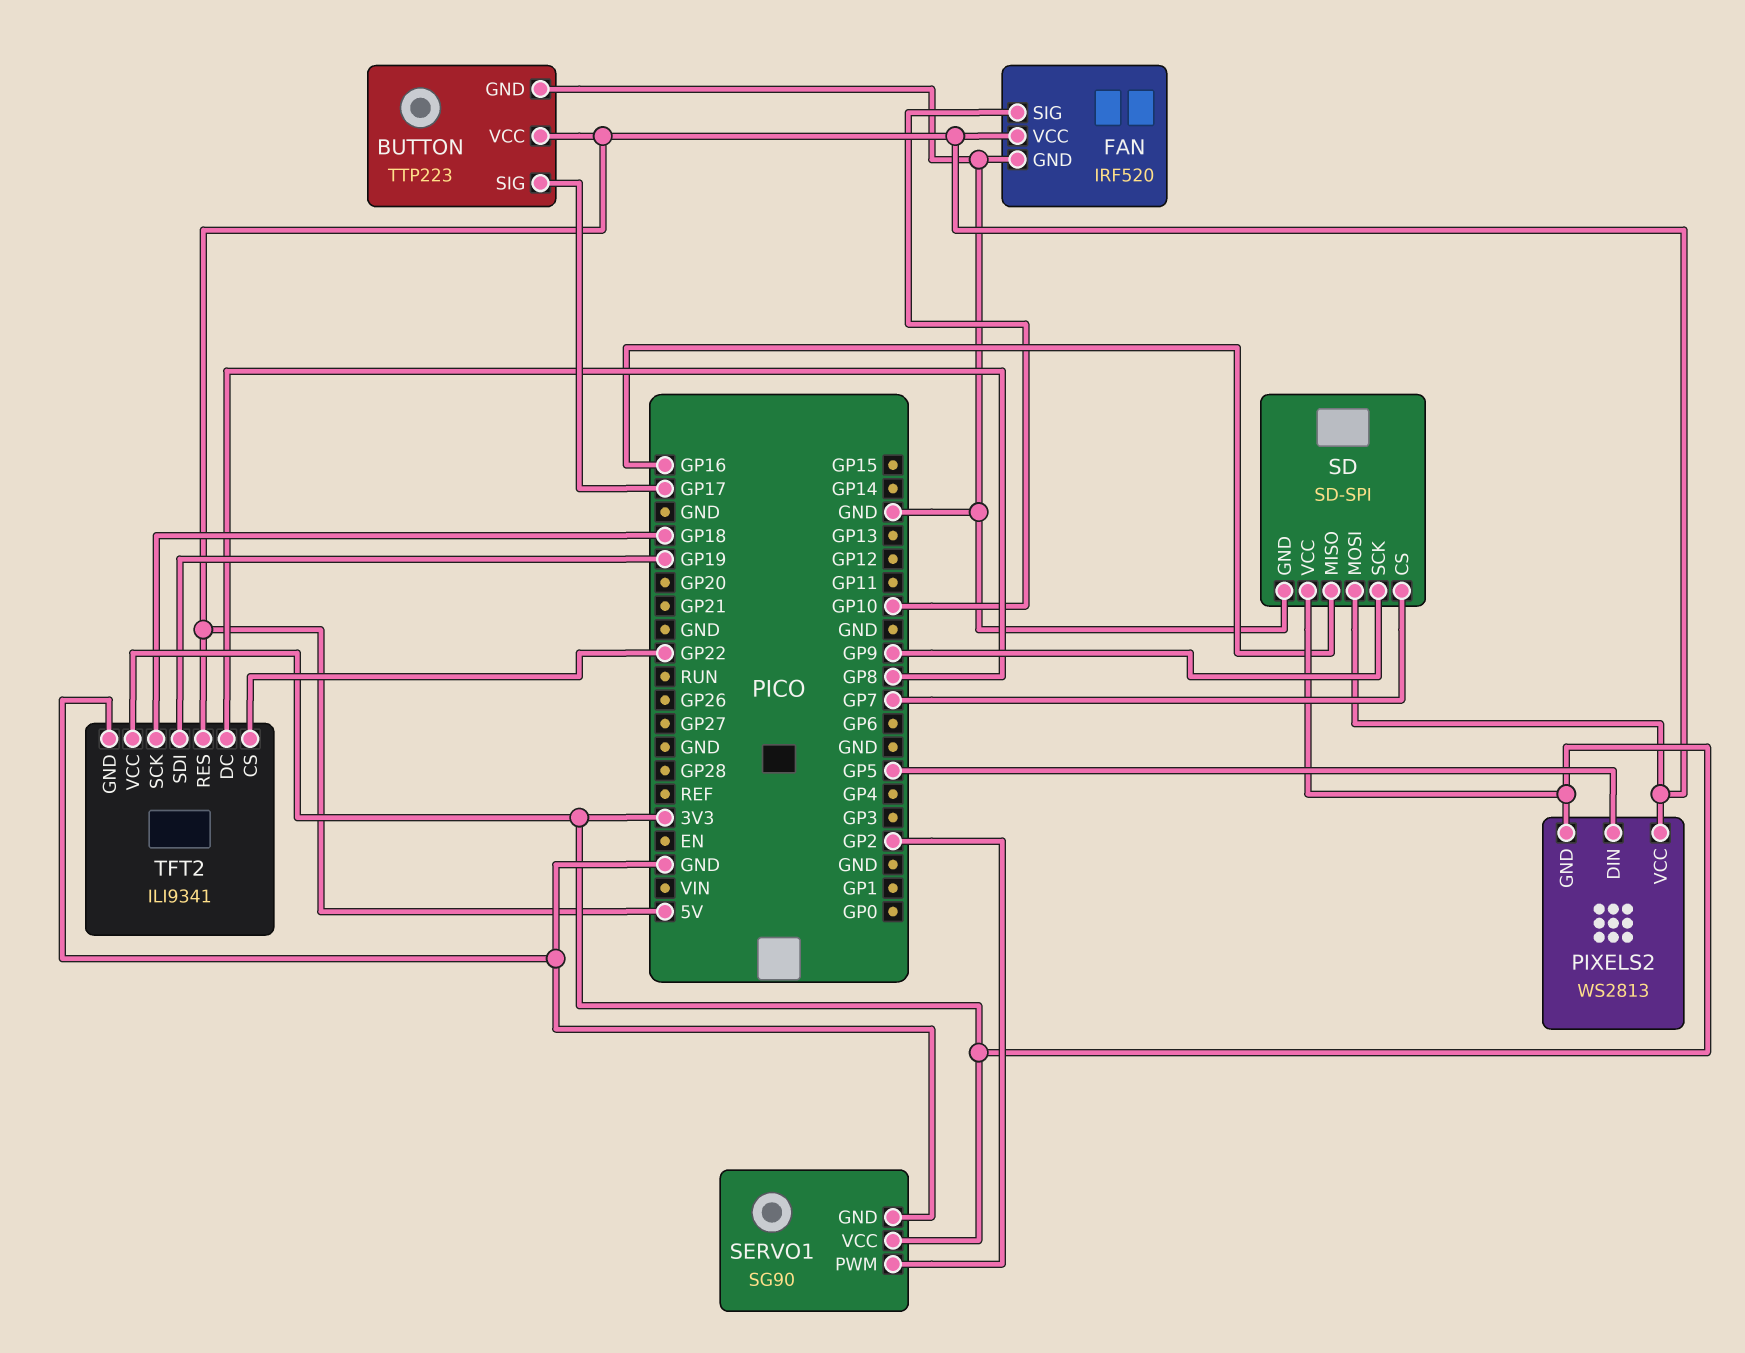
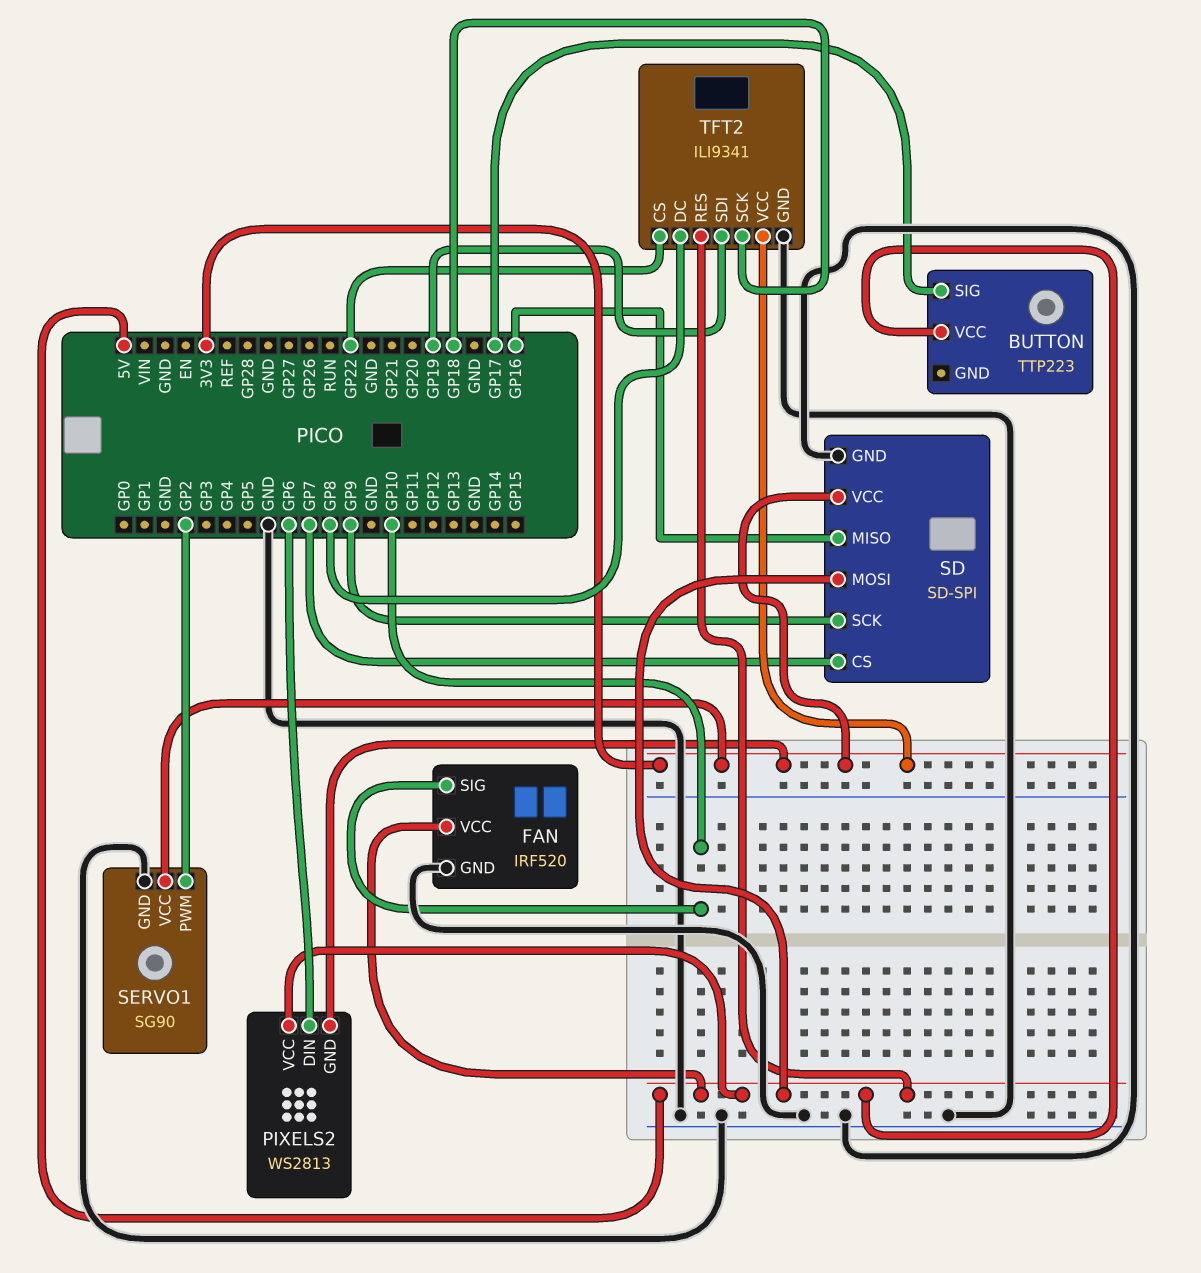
BUTTON pin GND: GND -> none
PIXELS2 pin DIN: GP5 -> GP6

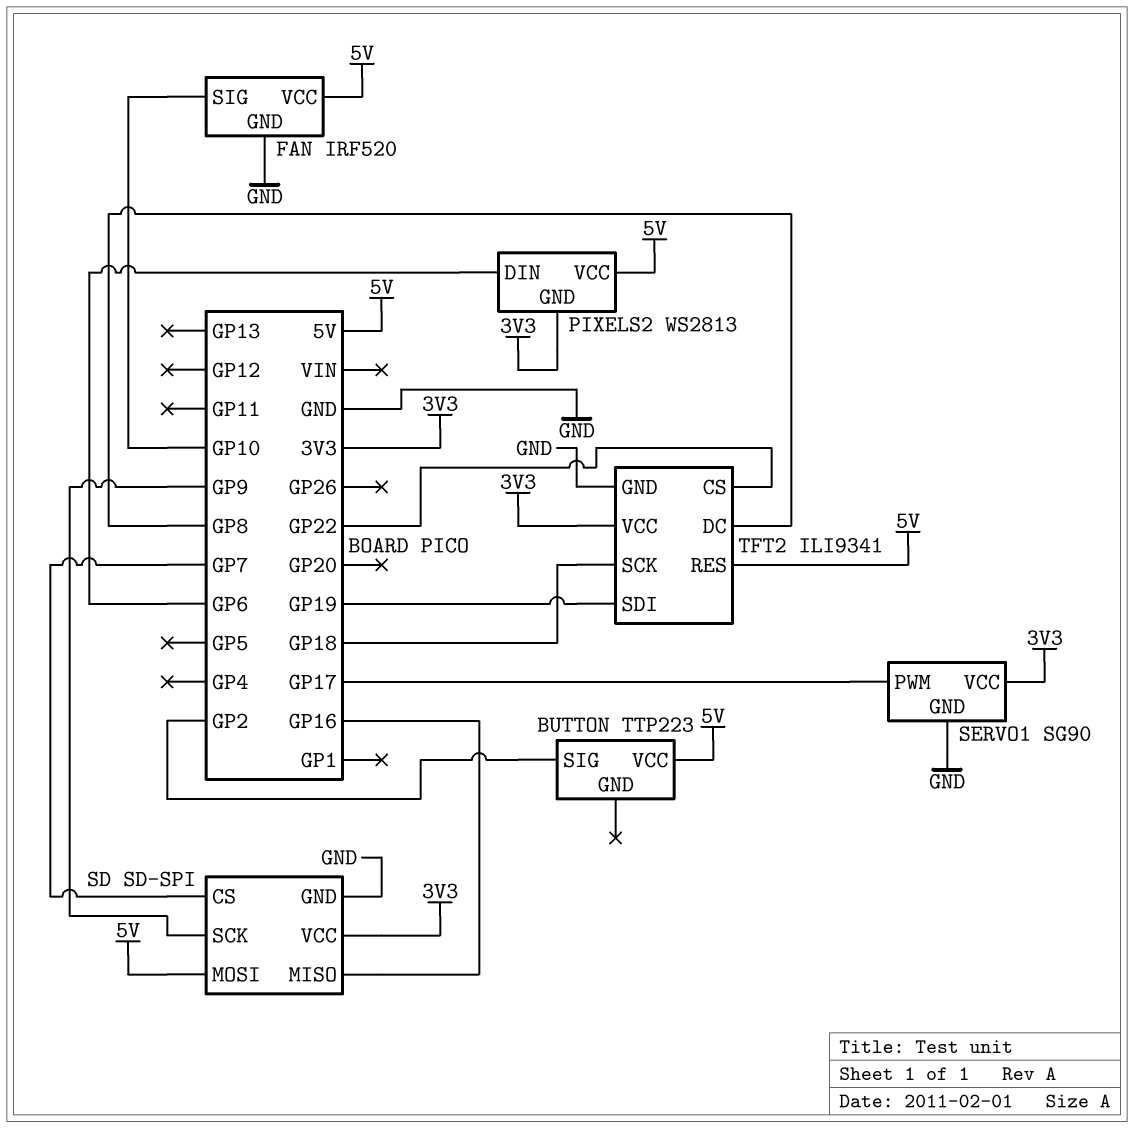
BUTTON pin SIG: GP17 -> GP2
SERVO1 pin PWM: GP2 -> GP17

